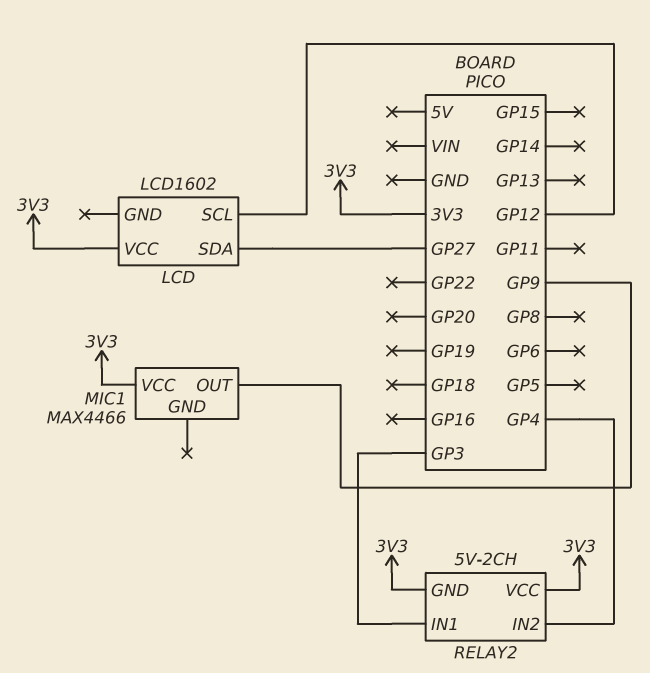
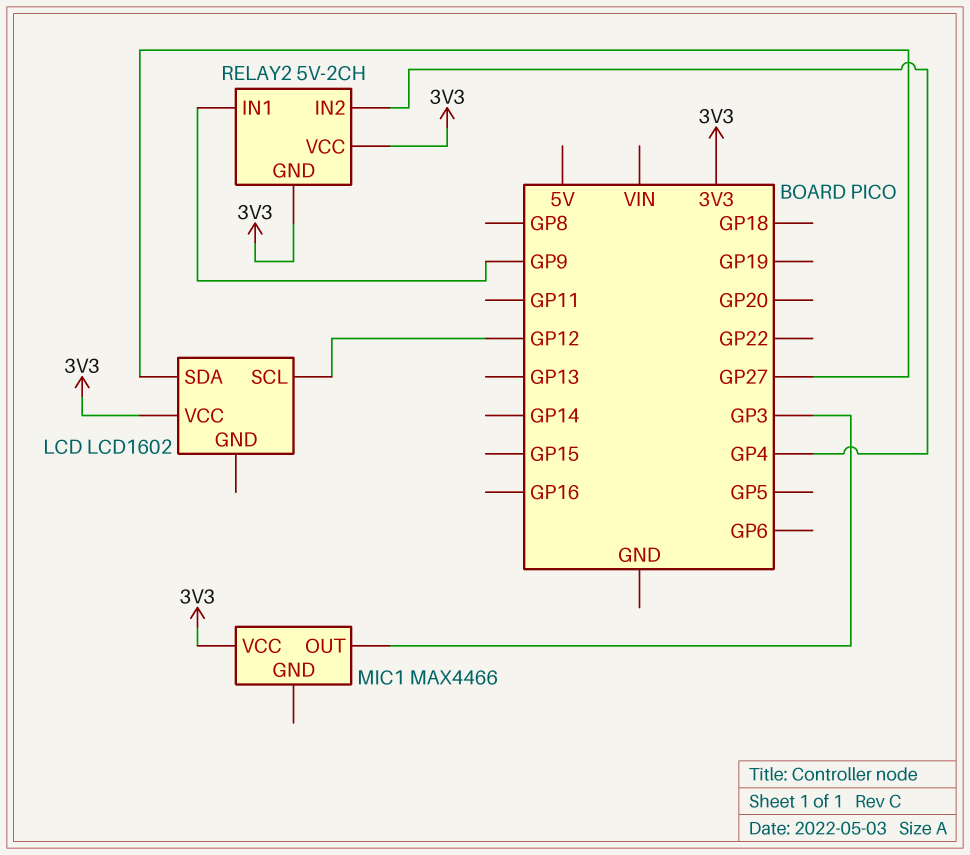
MIC1 pin OUT: GP9 -> GP3
RELAY2 pin IN1: GP3 -> GP9

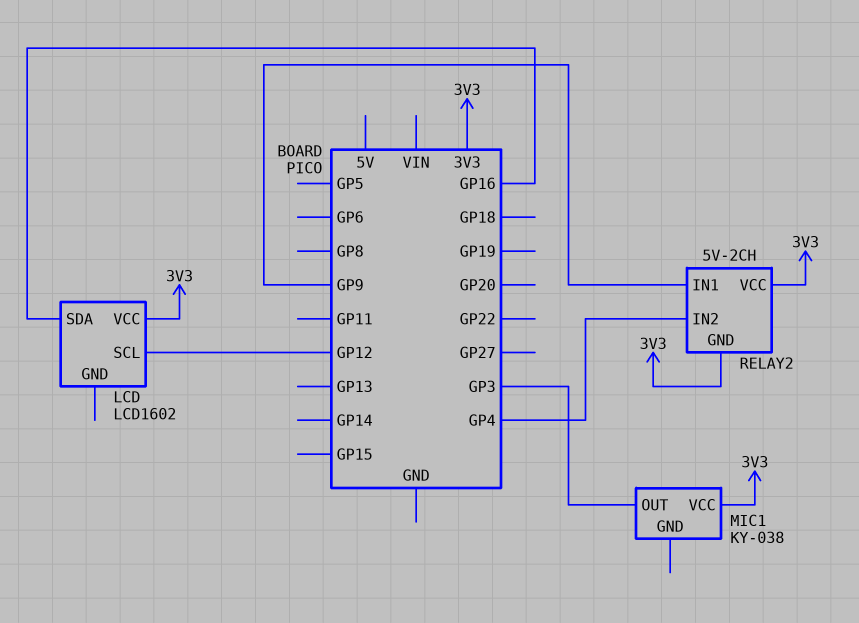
LCD pin SDA: GP27 -> GP16
MIC1: MAX4466 -> KY-038

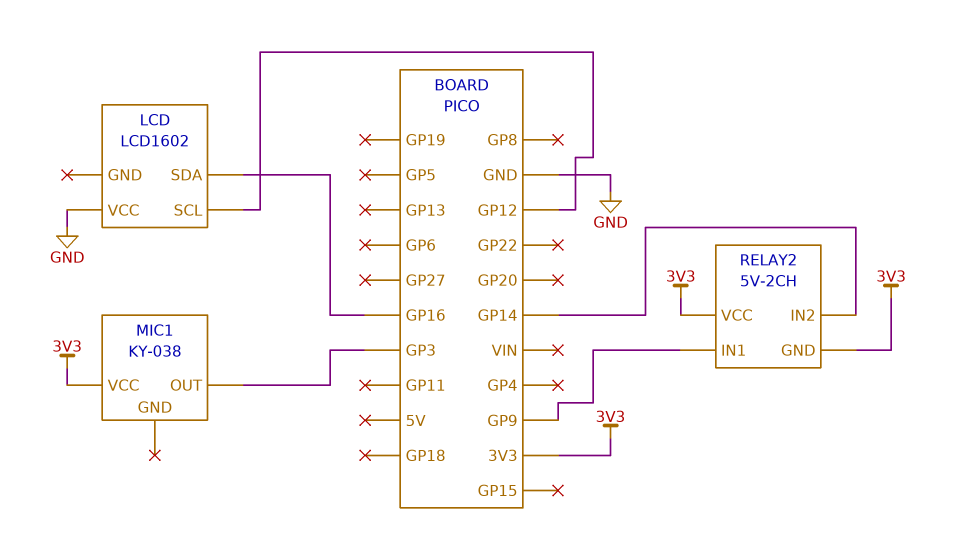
LCD pin VCC: 3V3 -> GND
RELAY2 pin IN2: GP4 -> GP14

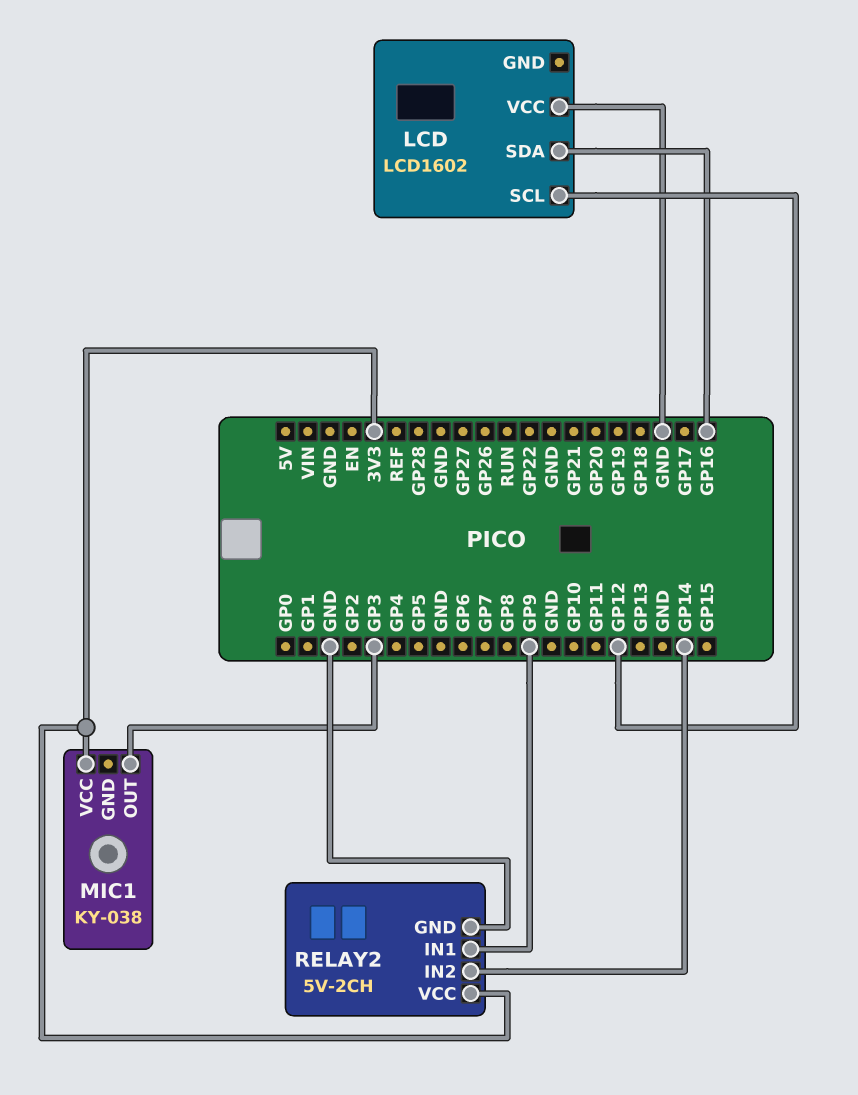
RELAY2 pin GND: 3V3 -> GND

